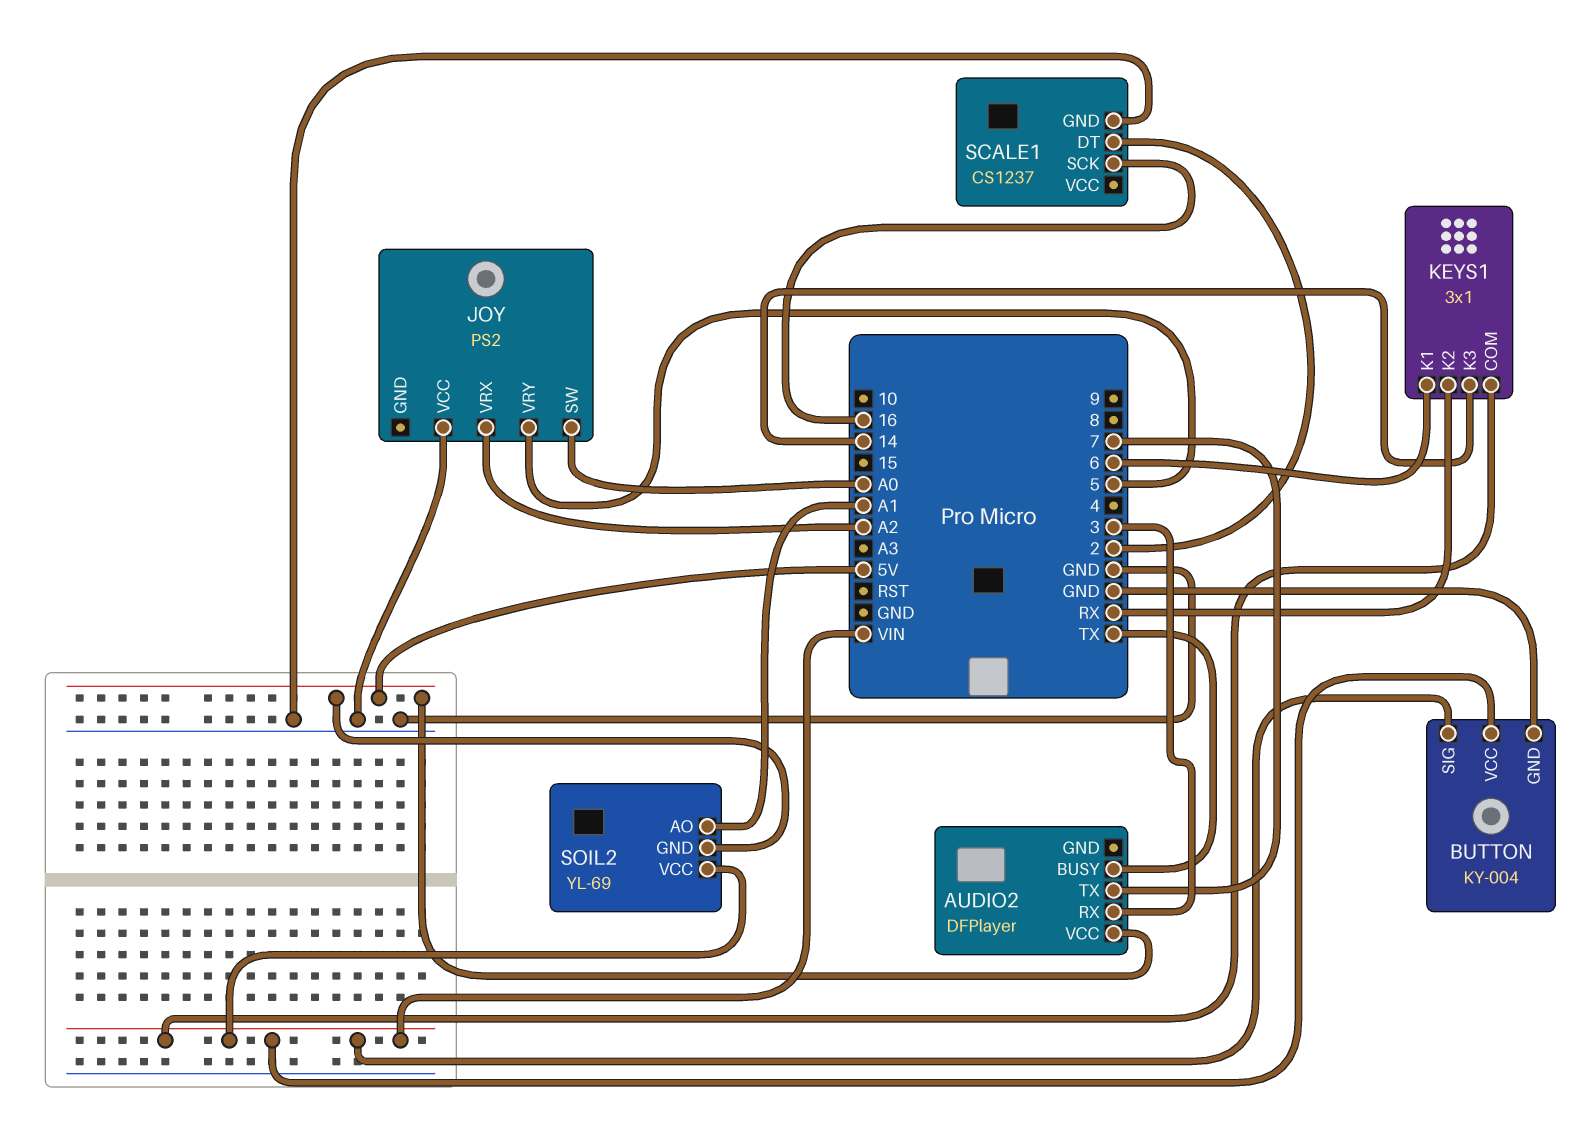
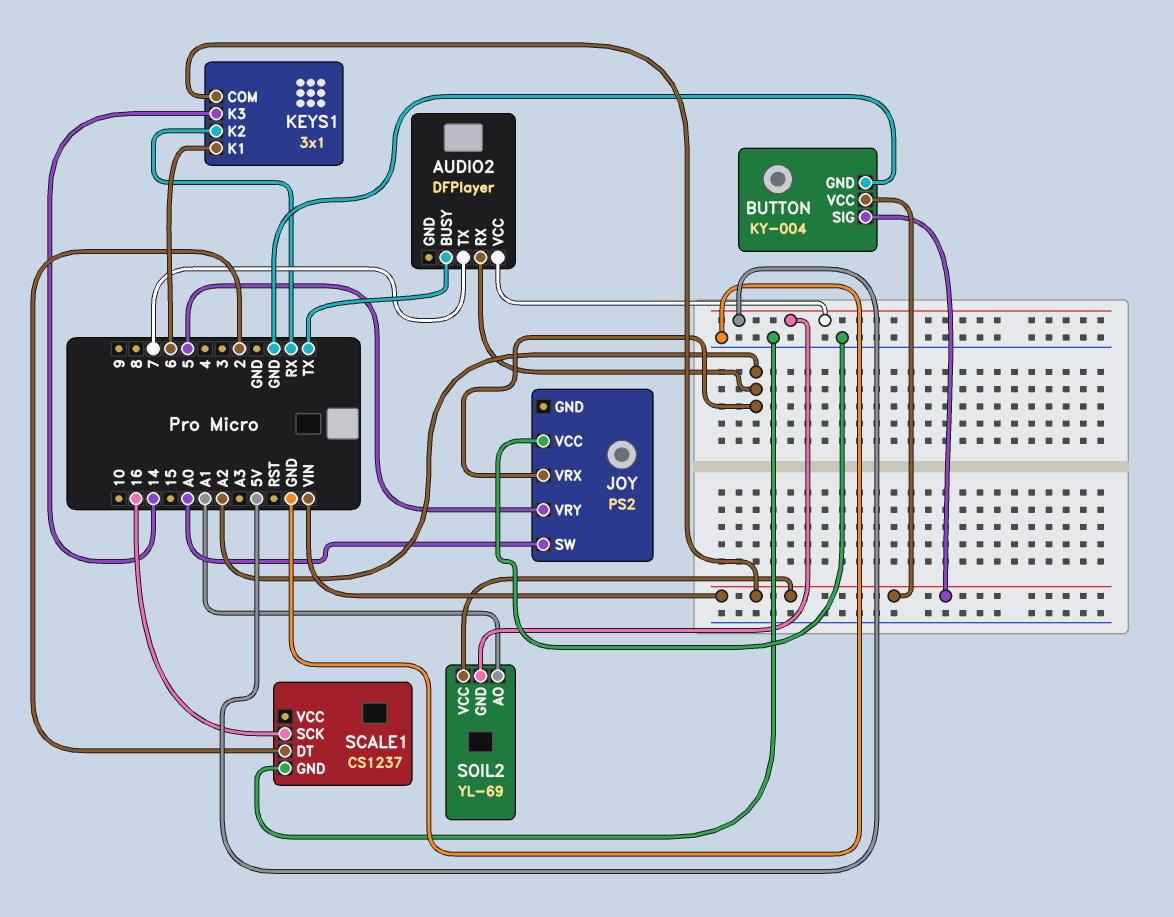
AUDIO2 pin RX: 3 -> A2

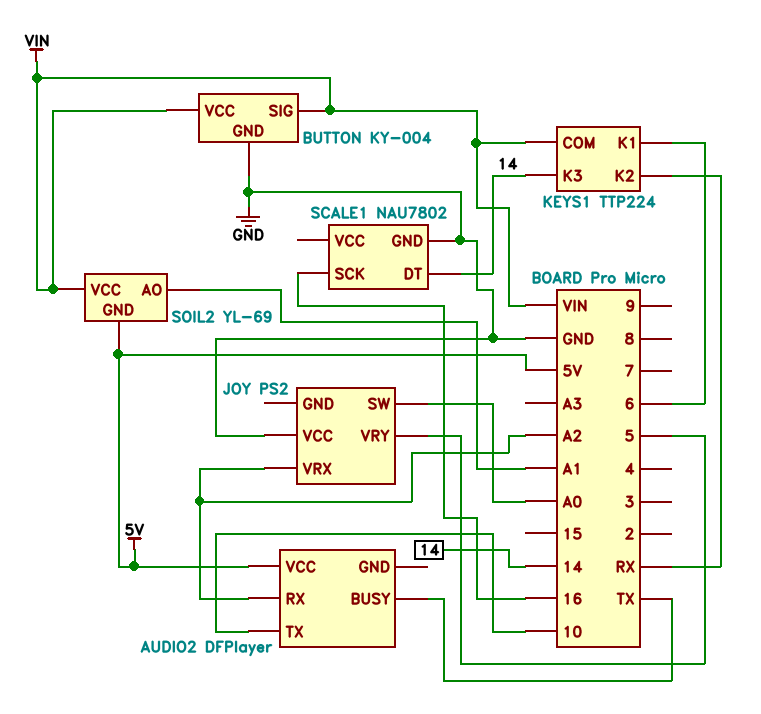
AUDIO2 pin TX: 7 -> 10
KEYS1: 3x1 -> TTP224
SCALE1: CS1237 -> NAU7802
SCALE1 pin DT: 2 -> 14

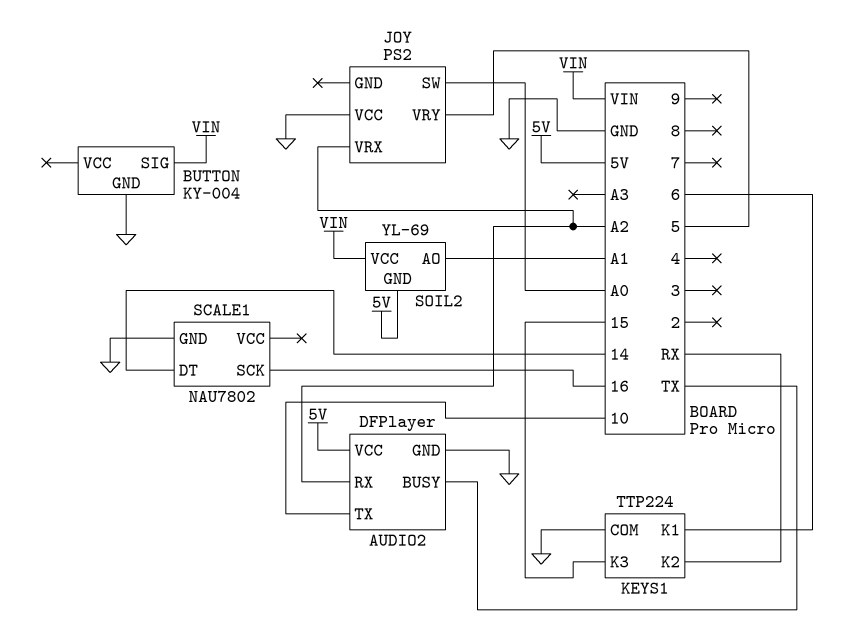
AUDIO2 pin GND: none -> GND
BUTTON pin VCC: VIN -> none
KEYS1 pin COM: VIN -> GND
KEYS1 pin K3: 14 -> 15

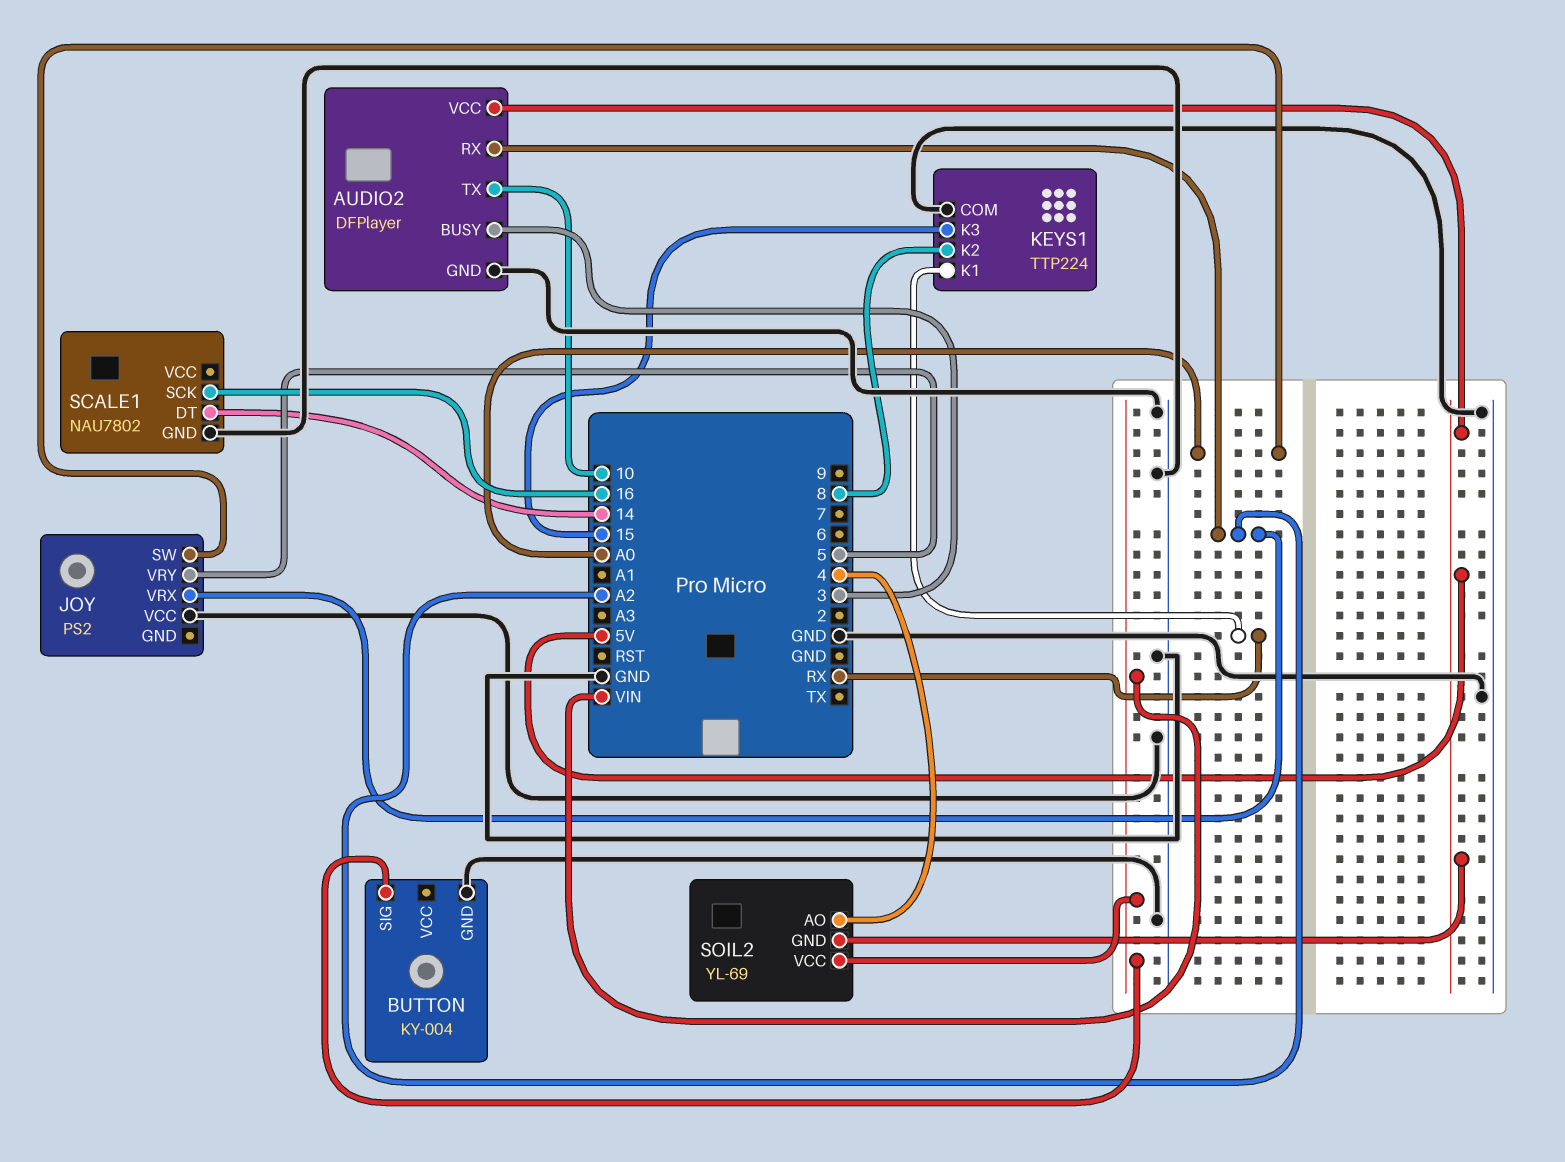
AUDIO2 pin BUSY: TX -> 3
KEYS1 pin K1: 6 -> RX
KEYS1 pin K2: RX -> 8
SOIL2 pin AO: A1 -> 4

